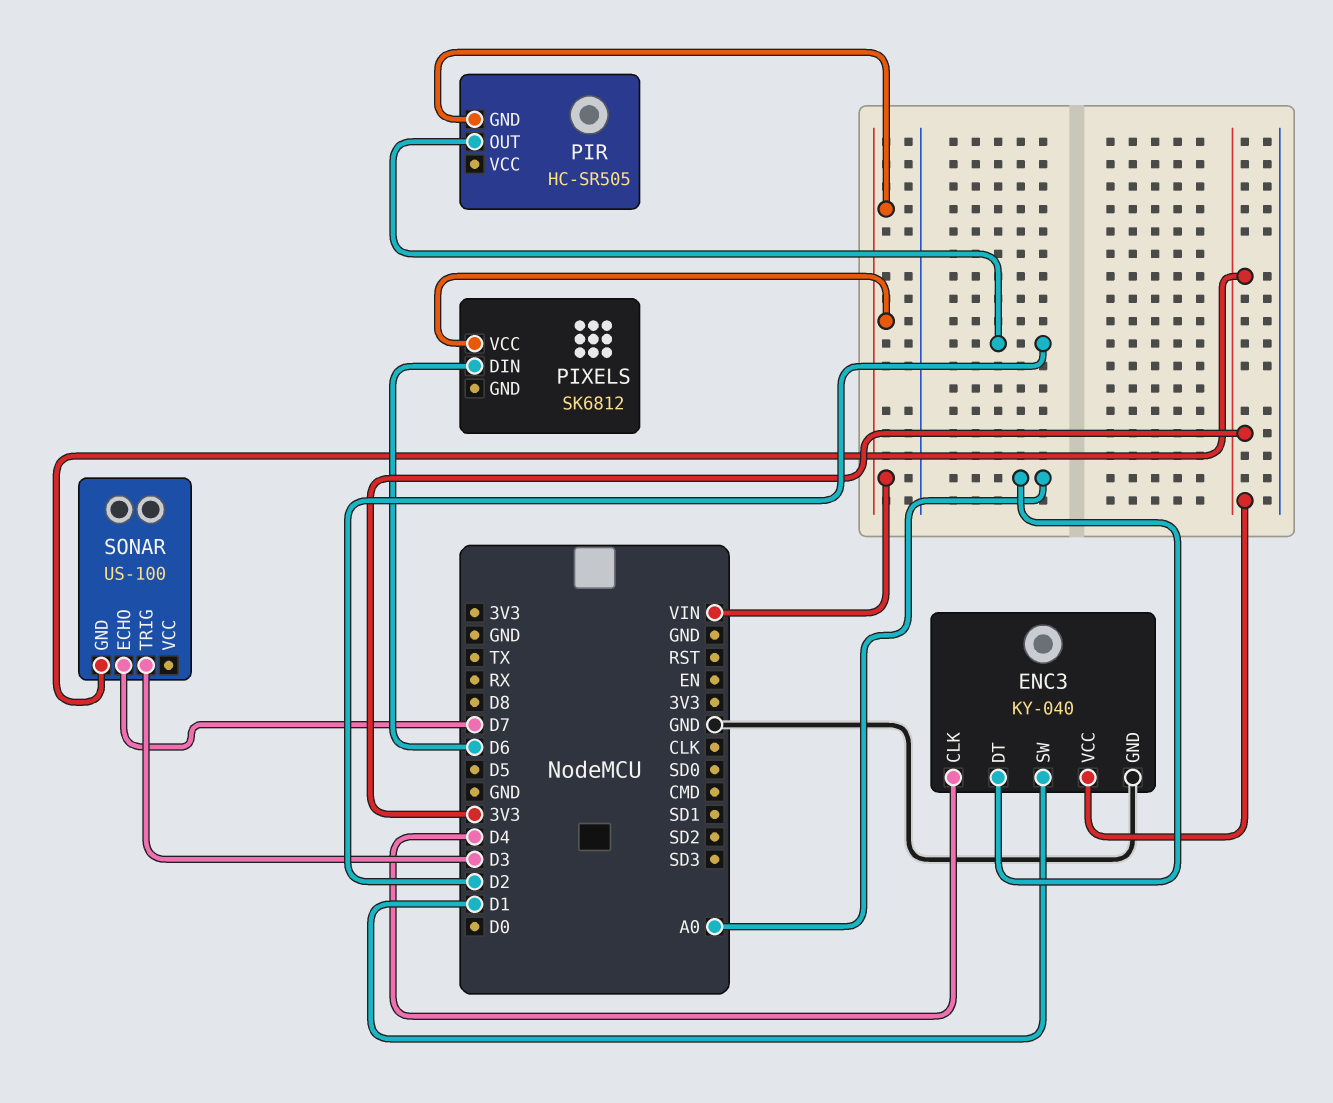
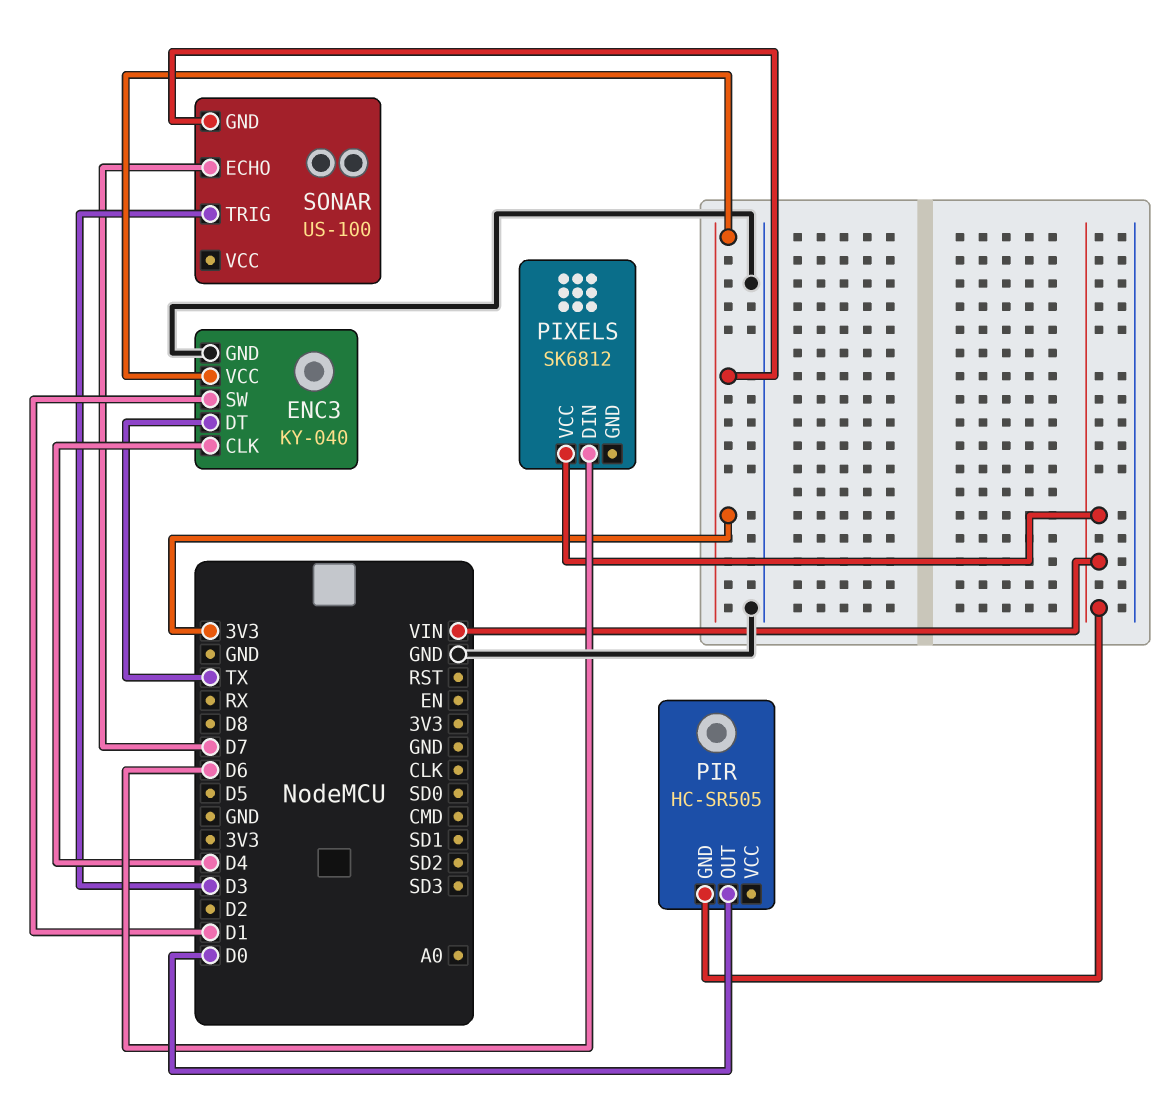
ENC3 pin DT: A0 -> TX
PIR pin OUT: D2 -> D0

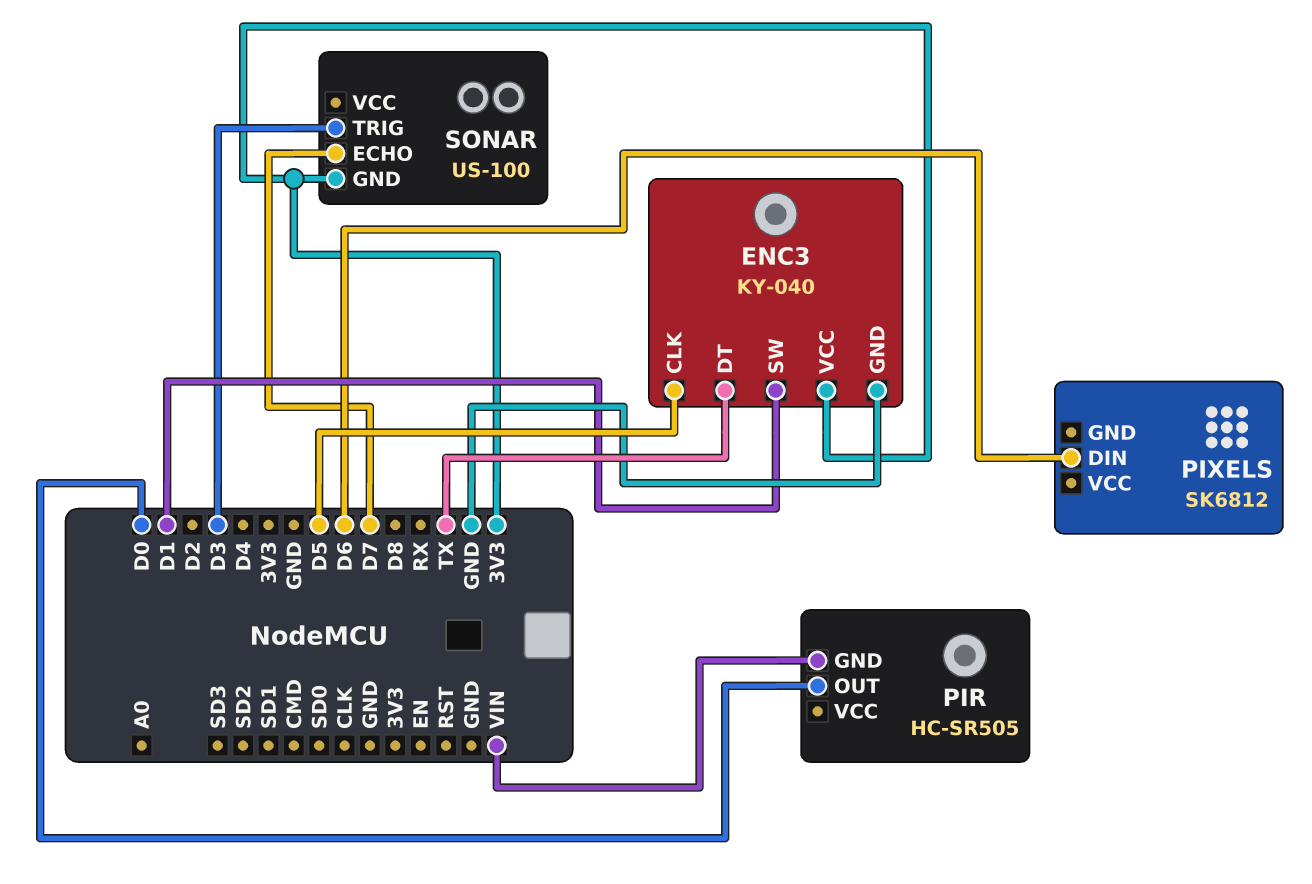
ENC3 pin CLK: D4 -> D5
PIXELS pin VCC: VIN -> none

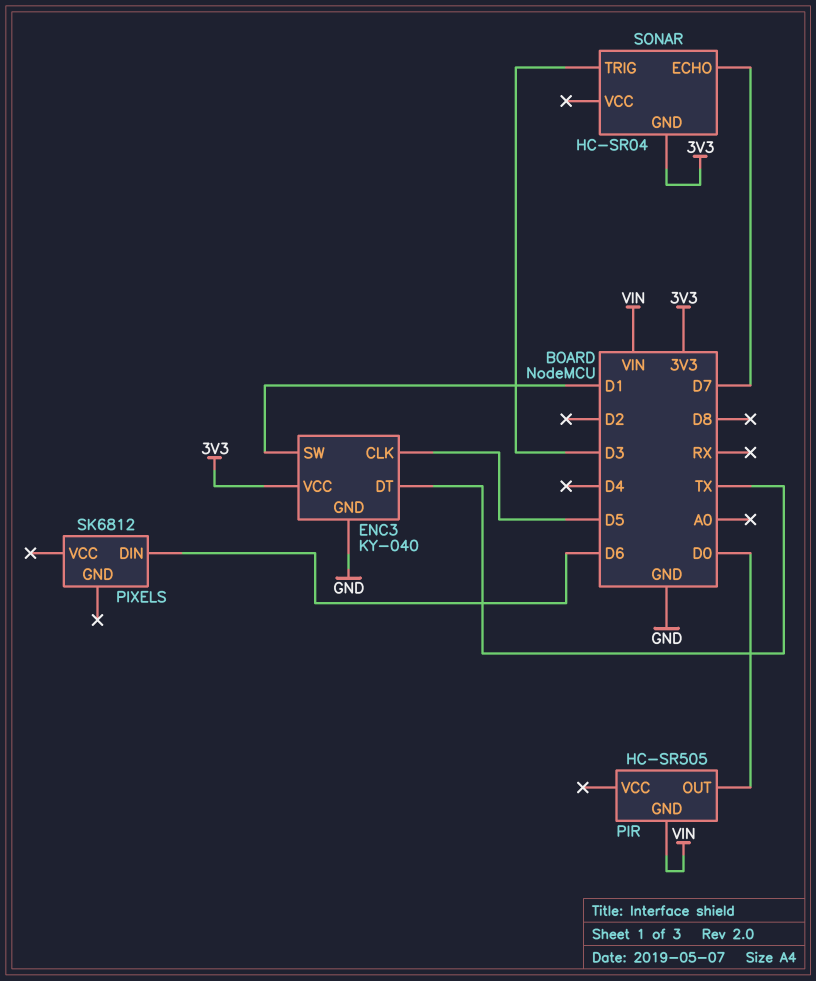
SONAR: US-100 -> HC-SR04

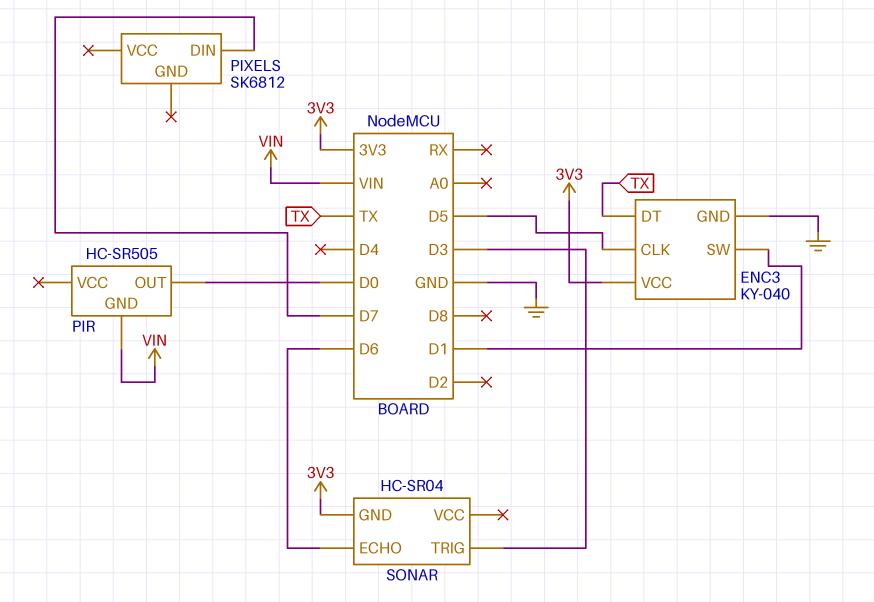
PIXELS pin DIN: D6 -> D7
SONAR pin ECHO: D7 -> D6

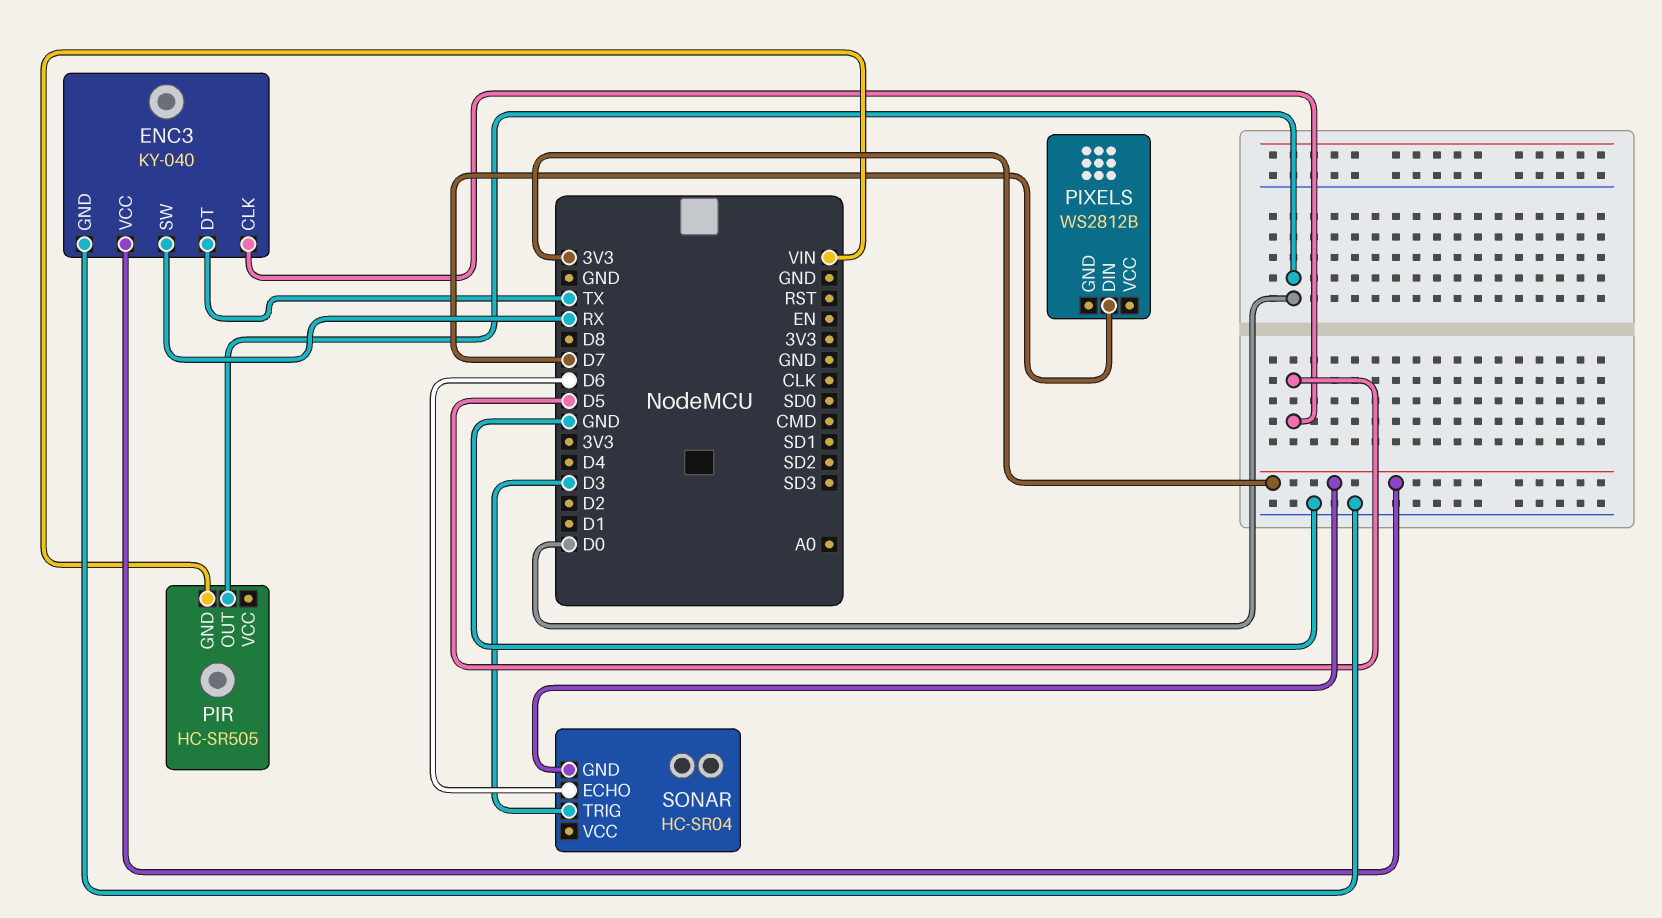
ENC3 pin SW: D1 -> RX
PIXELS: SK6812 -> WS2812B

